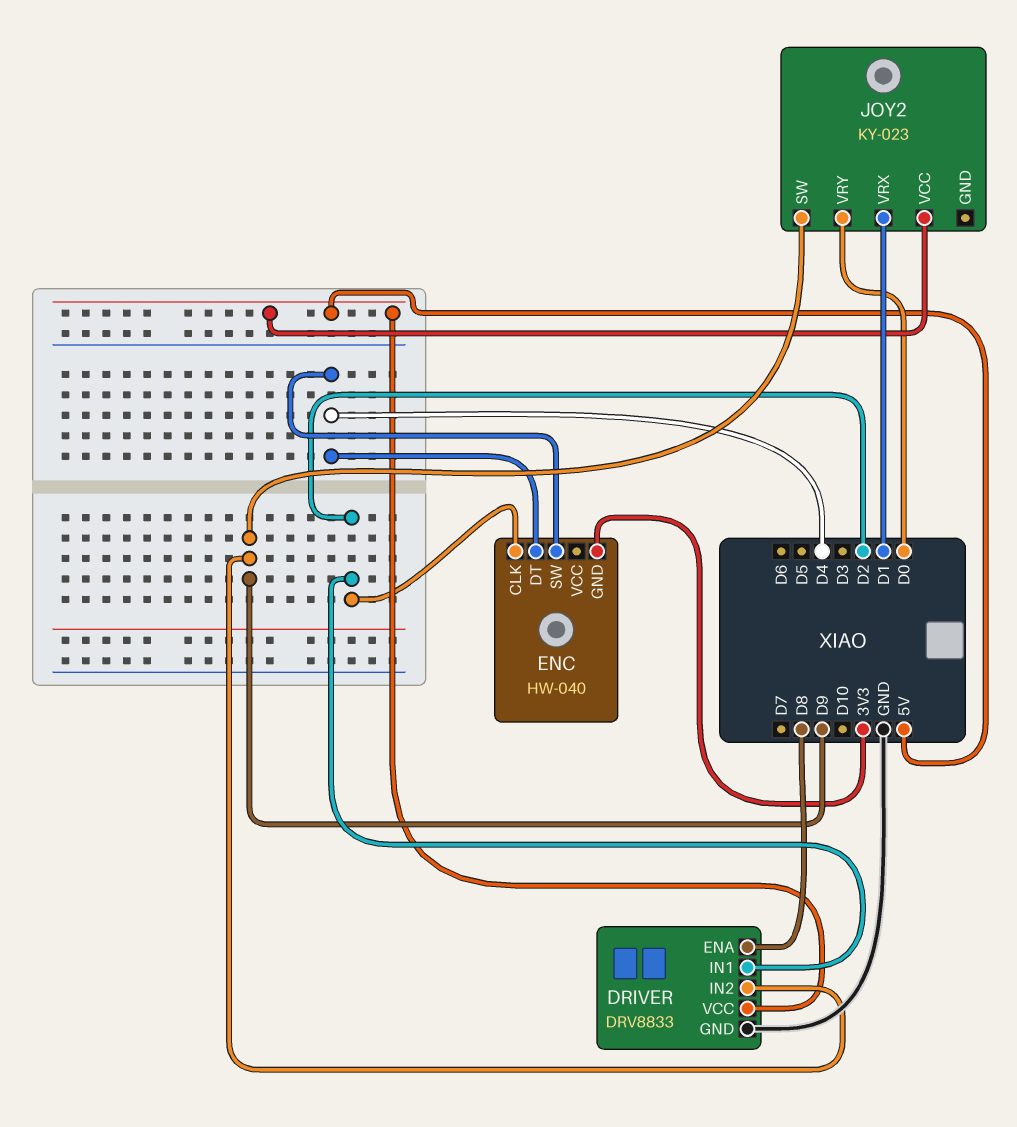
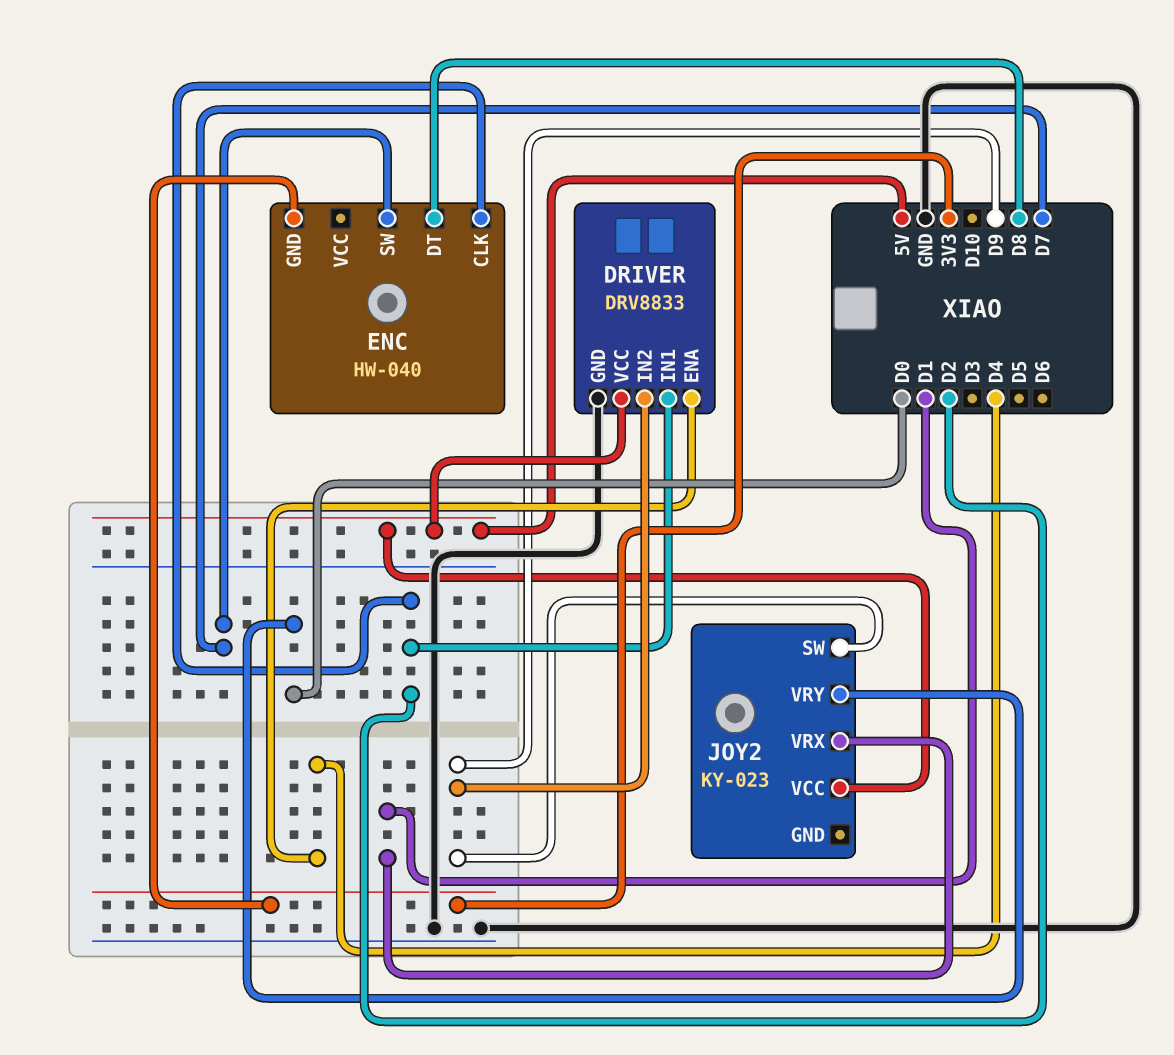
DRIVER pin ENA: D8 -> D4
ENC pin DT: D4 -> D8
ENC pin SW: D4 -> D7

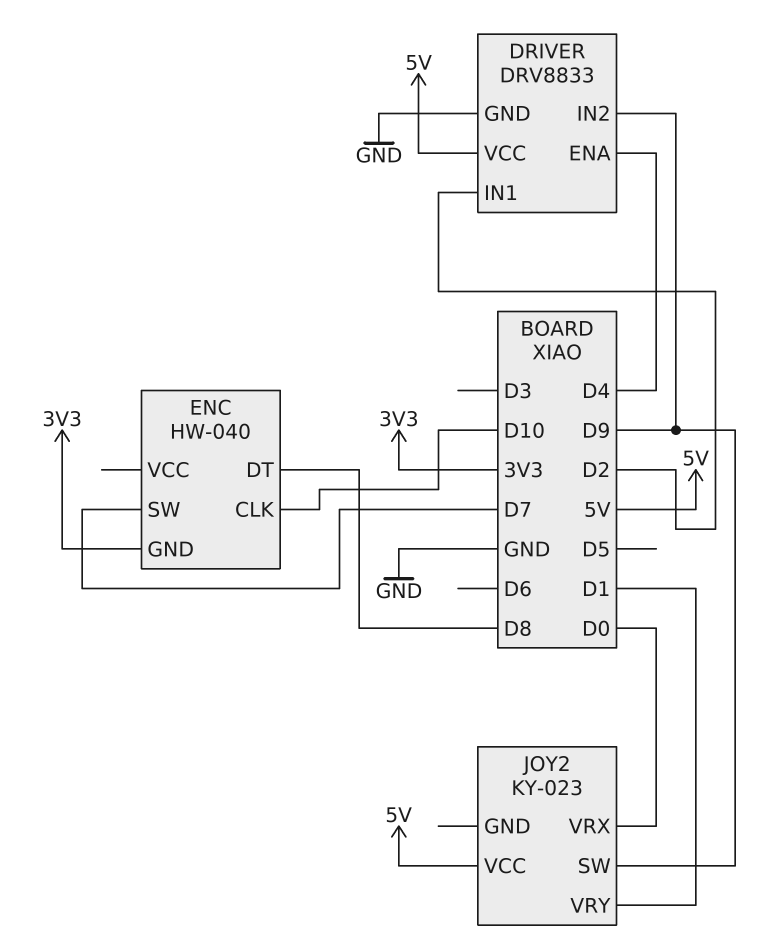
ENC pin CLK: D2 -> D10
JOY2 pin VRX: D1 -> D0
JOY2 pin VRY: D0 -> D1

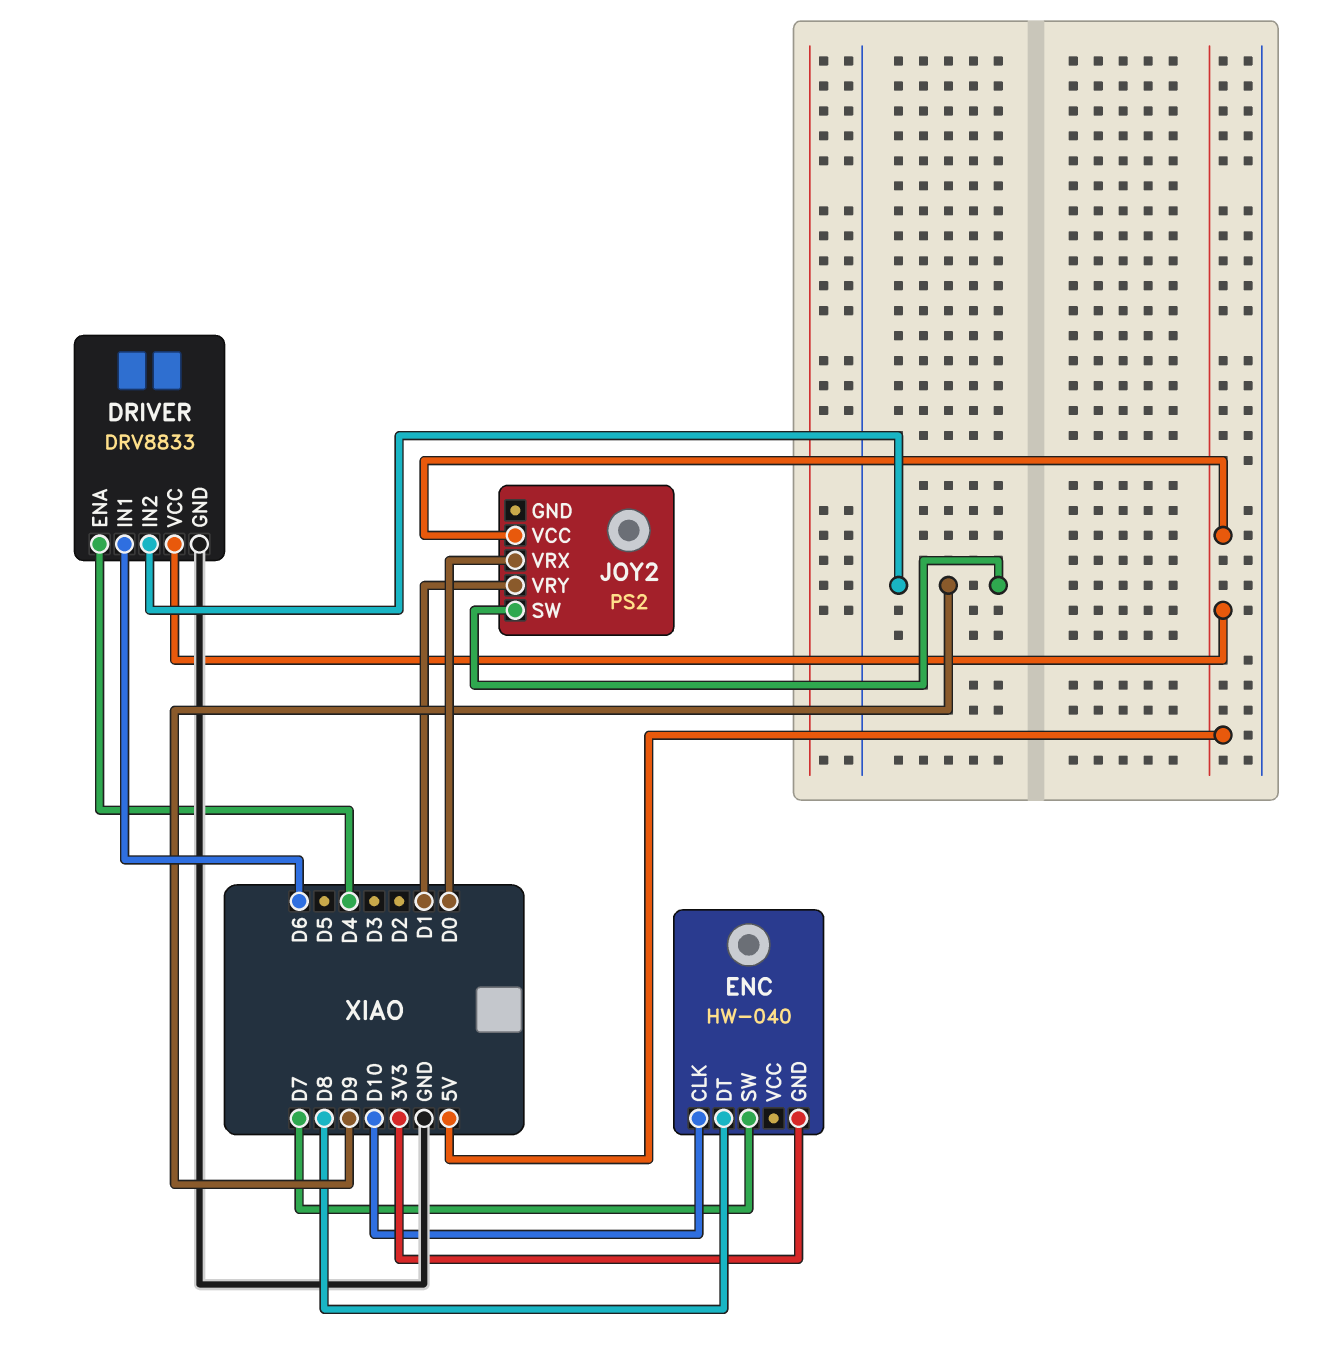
DRIVER pin IN1: D2 -> D6
JOY2: KY-023 -> PS2

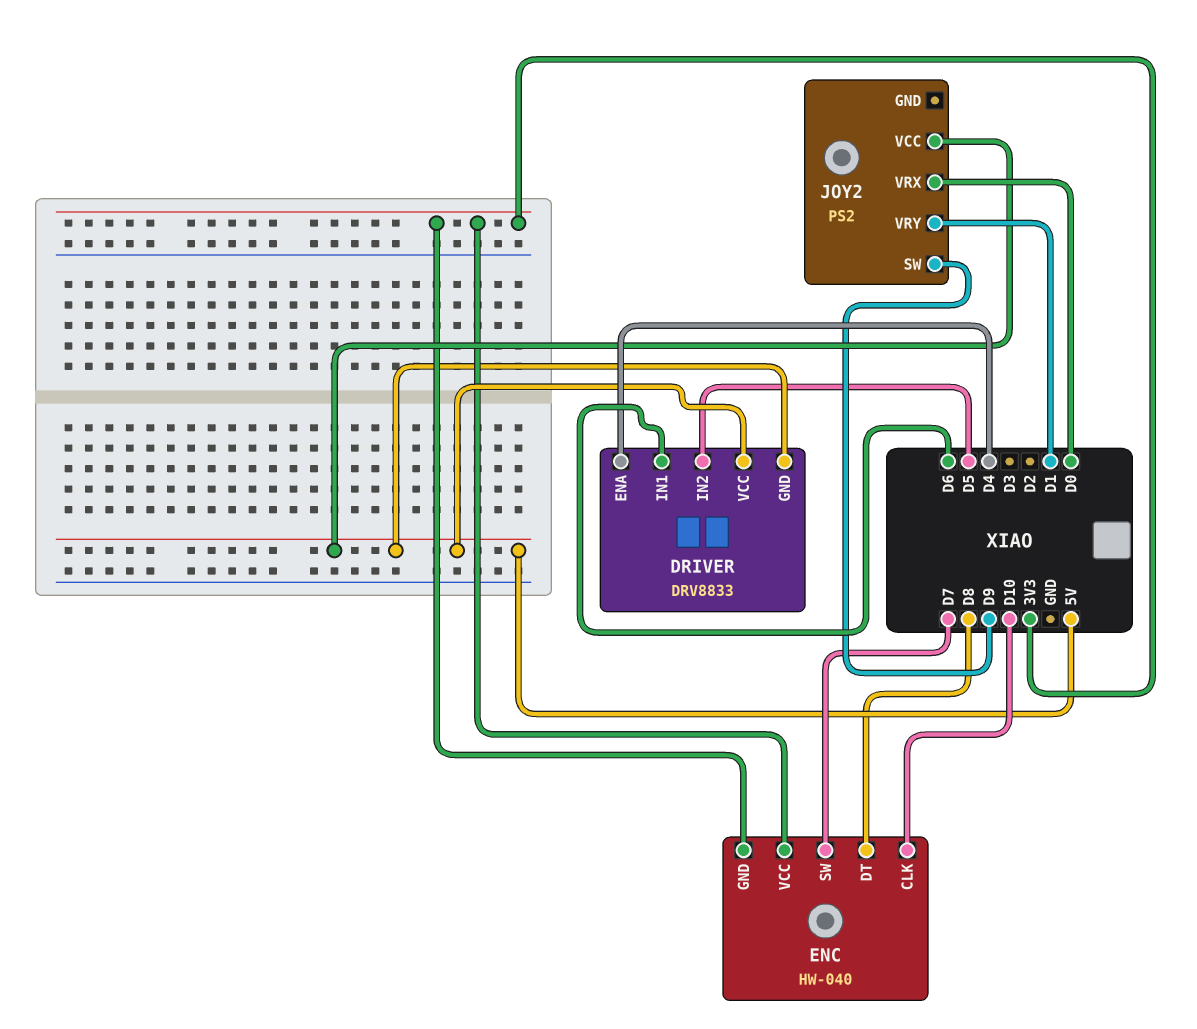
DRIVER pin GND: GND -> 5V
DRIVER pin IN2: D9 -> D5
ENC pin VCC: none -> 3V3

